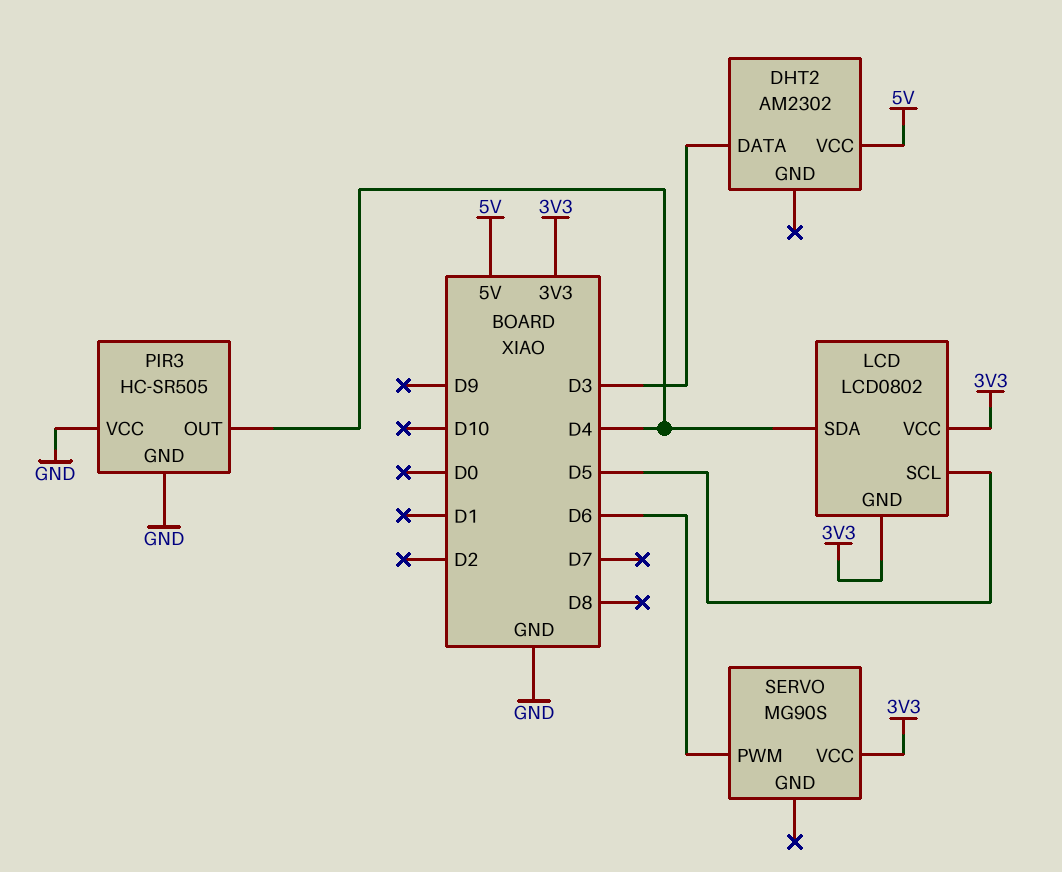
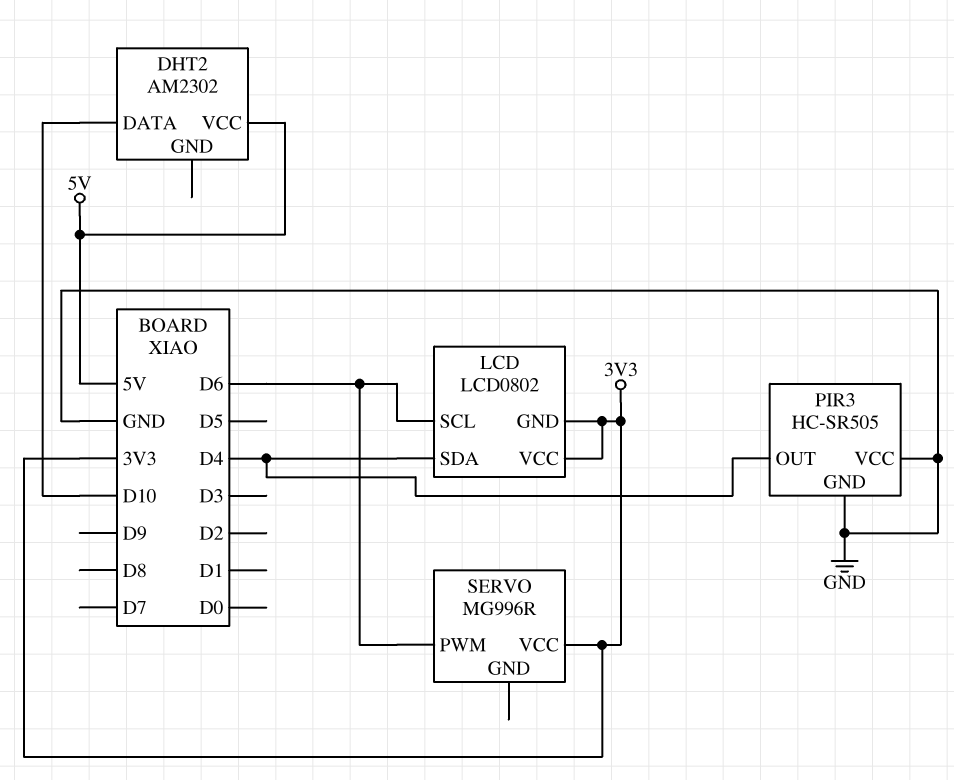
DHT2 pin DATA: D3 -> D10
LCD pin SCL: D5 -> D6
SERVO: MG90S -> MG996R

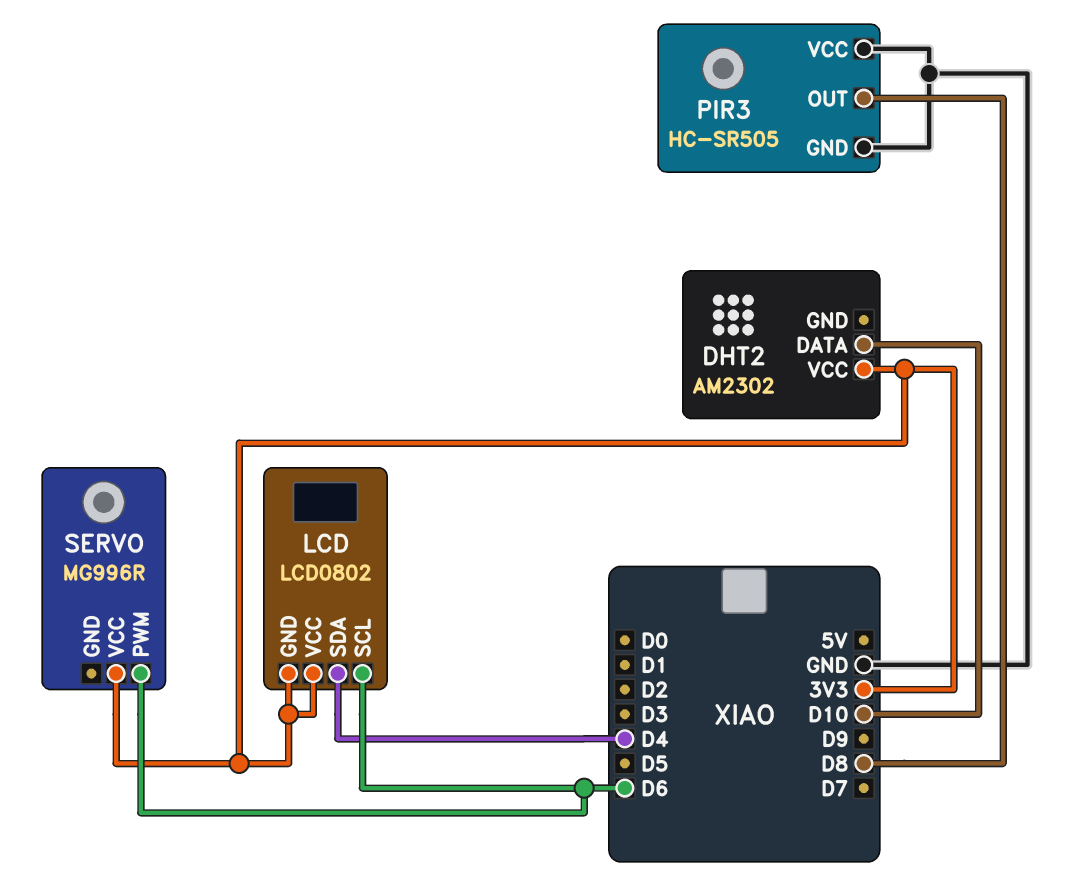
DHT2 pin VCC: 5V -> 3V3
PIR3 pin OUT: D4 -> D8

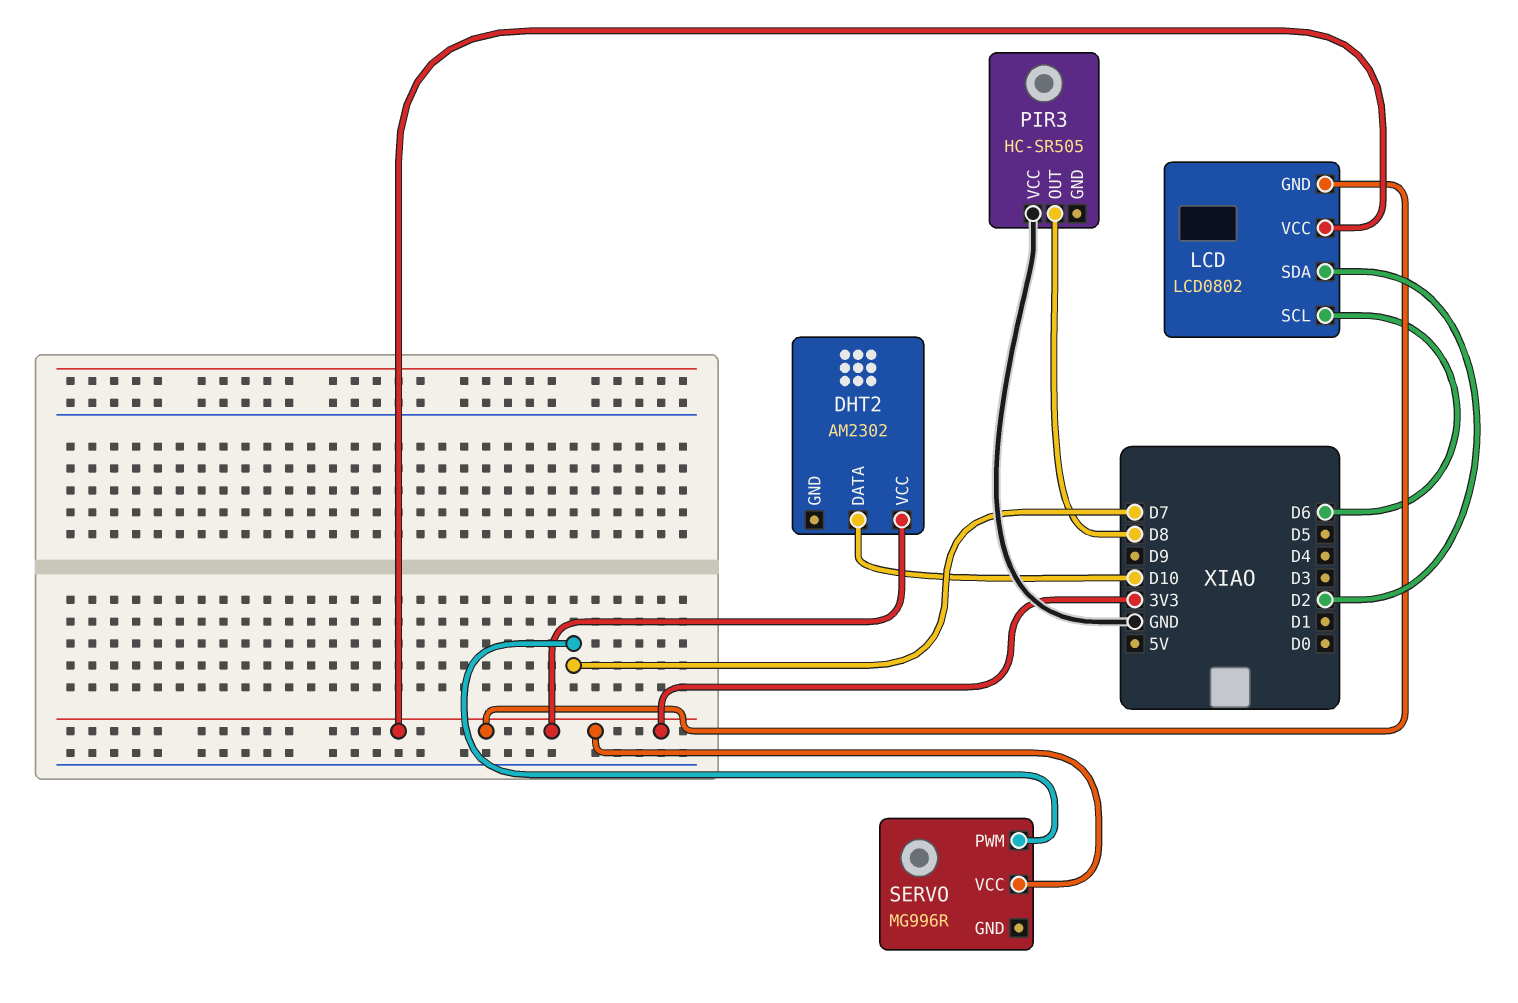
LCD pin SDA: D4 -> D2
PIR3 pin GND: GND -> none
SERVO pin PWM: D6 -> D7

